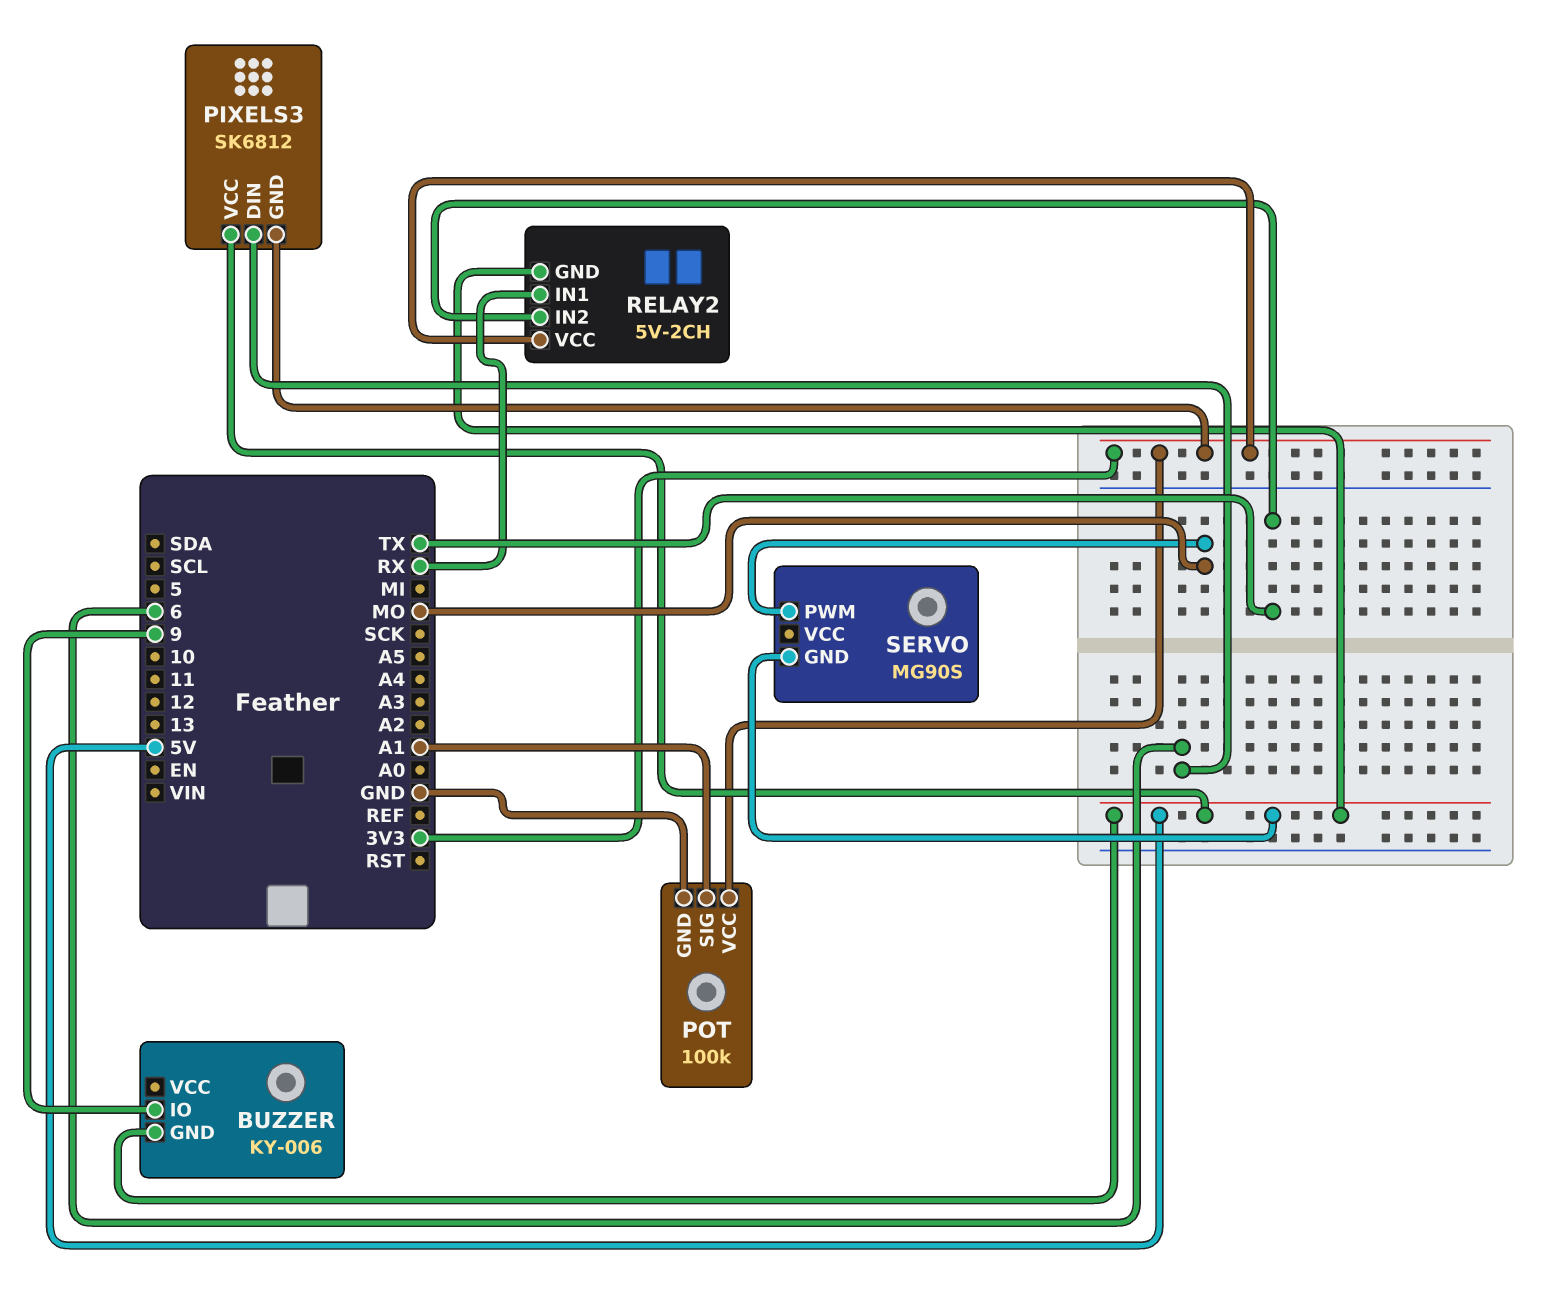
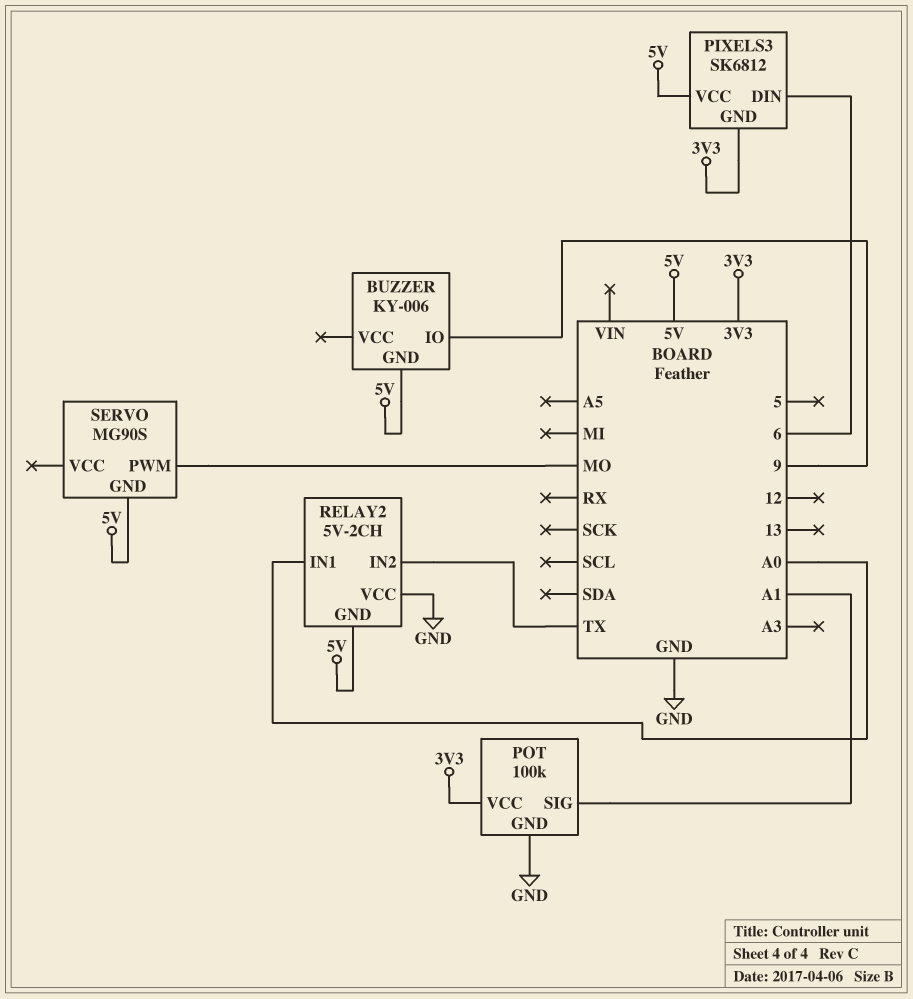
RELAY2 pin IN1: RX -> A0
RELAY2 pin VCC: 3V3 -> GND

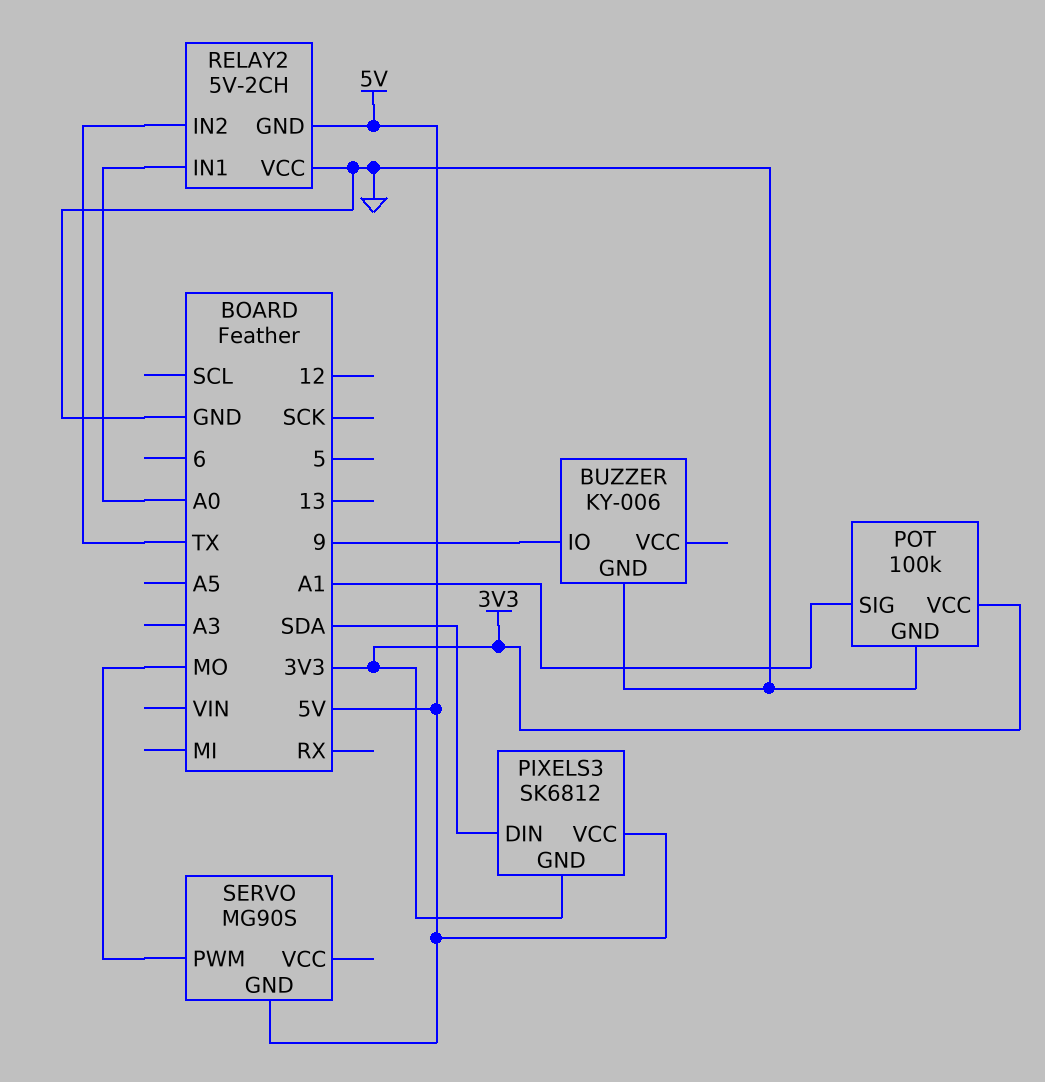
BUZZER pin GND: 5V -> GND
PIXELS3 pin DIN: 6 -> SDA

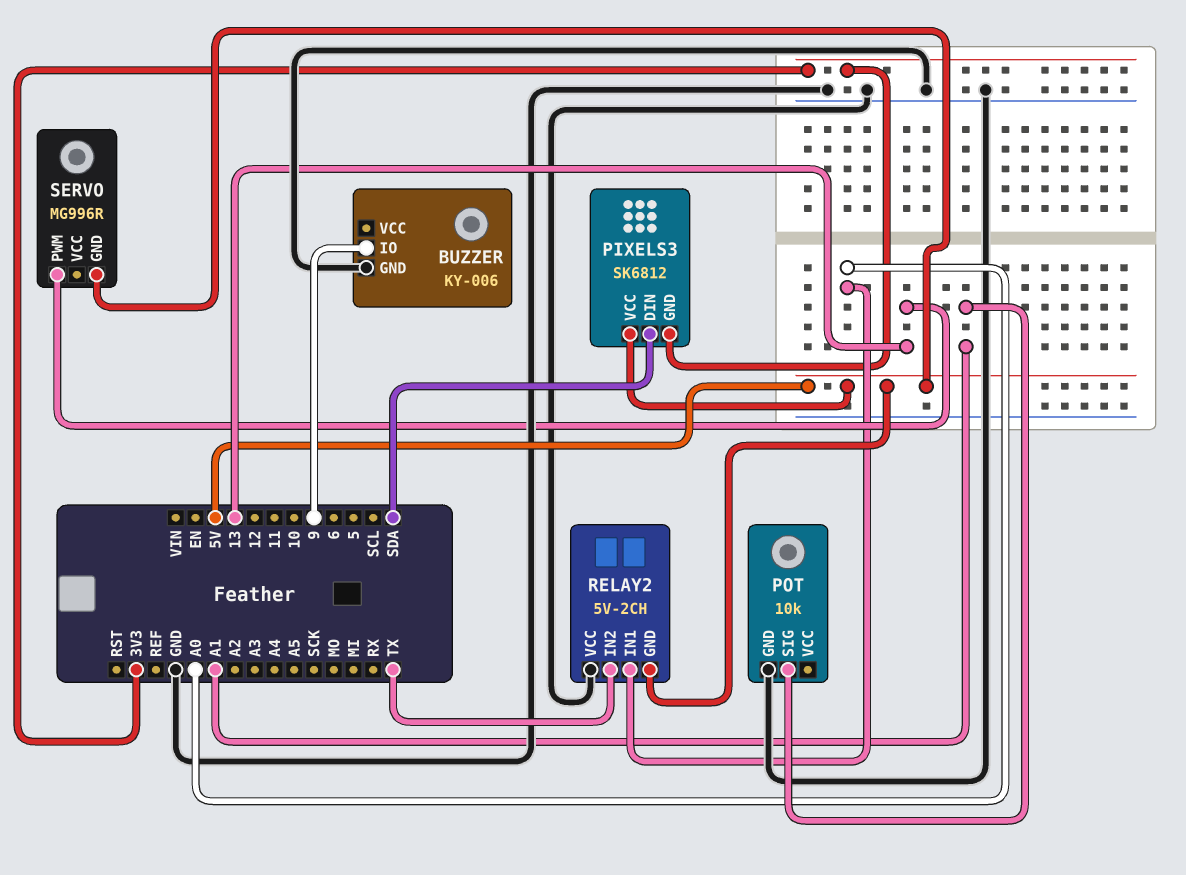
POT: 100k -> 10k
POT pin VCC: 3V3 -> none
SERVO: MG90S -> MG996R
SERVO pin PWM: MO -> 13

